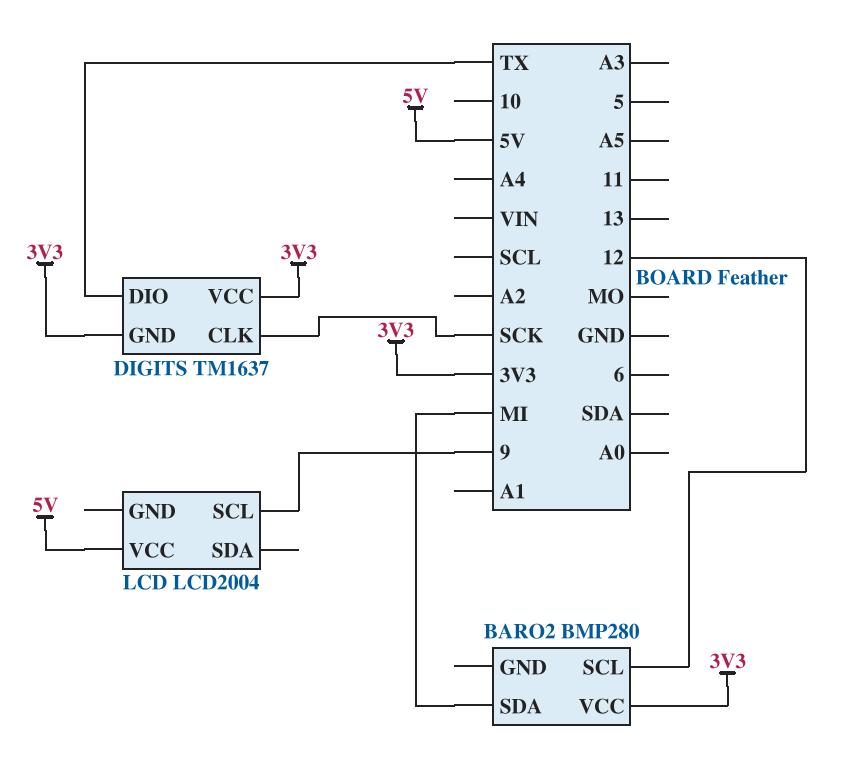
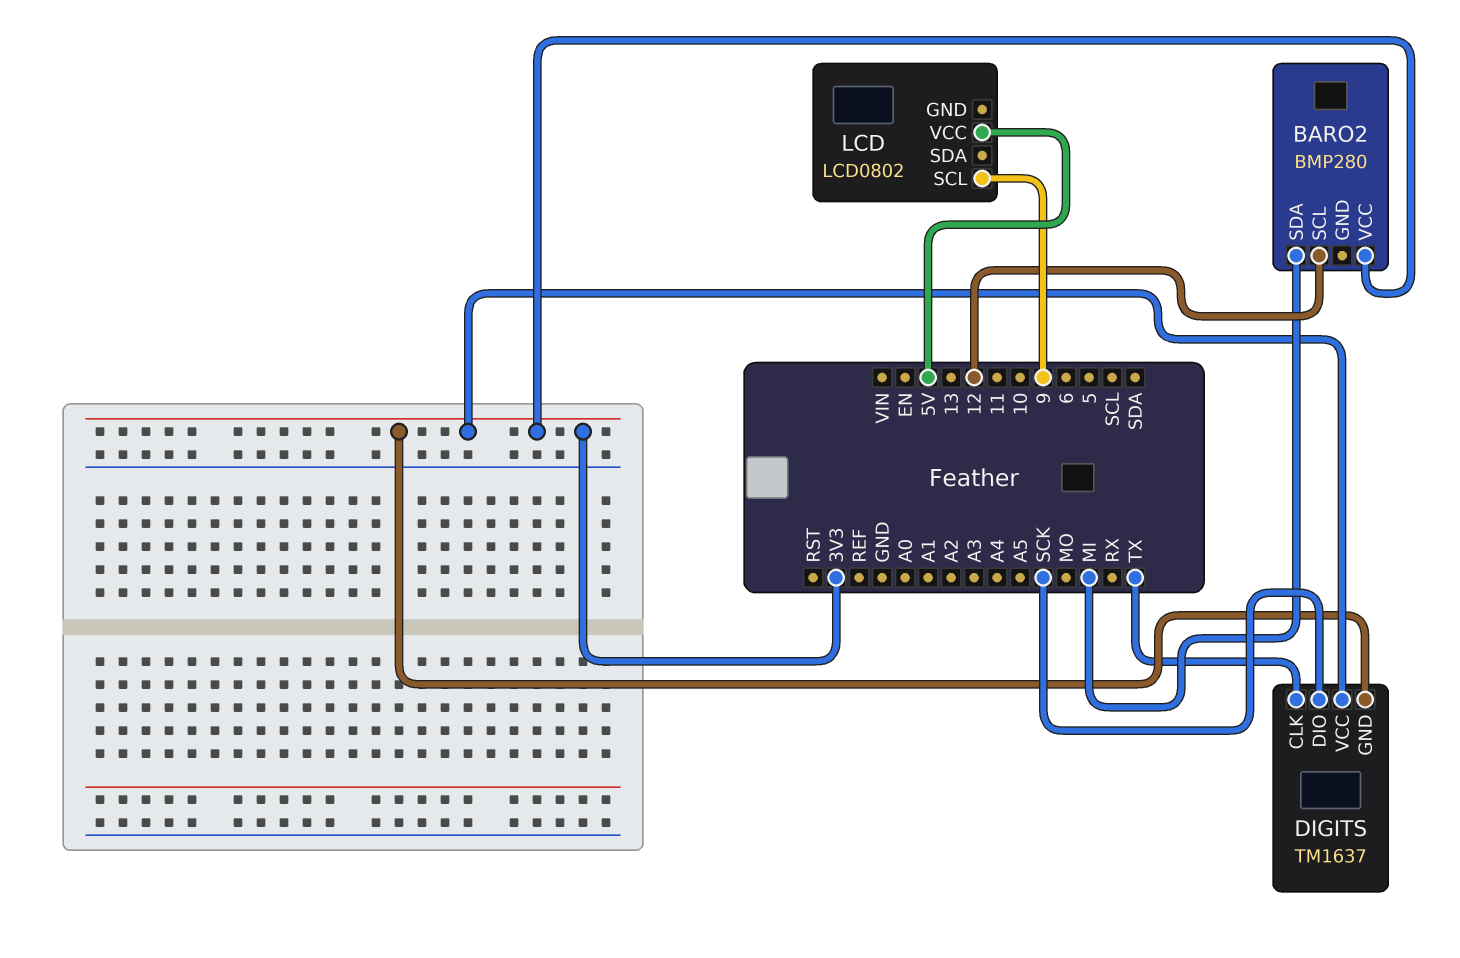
DIGITS pin CLK: SCK -> TX
DIGITS pin DIO: TX -> SCK
LCD: LCD2004 -> LCD0802

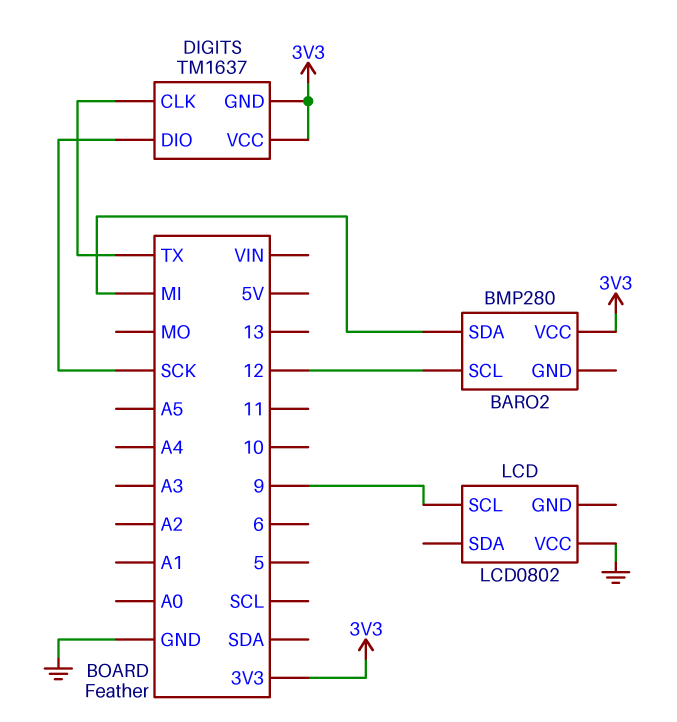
LCD pin VCC: 5V -> GND

